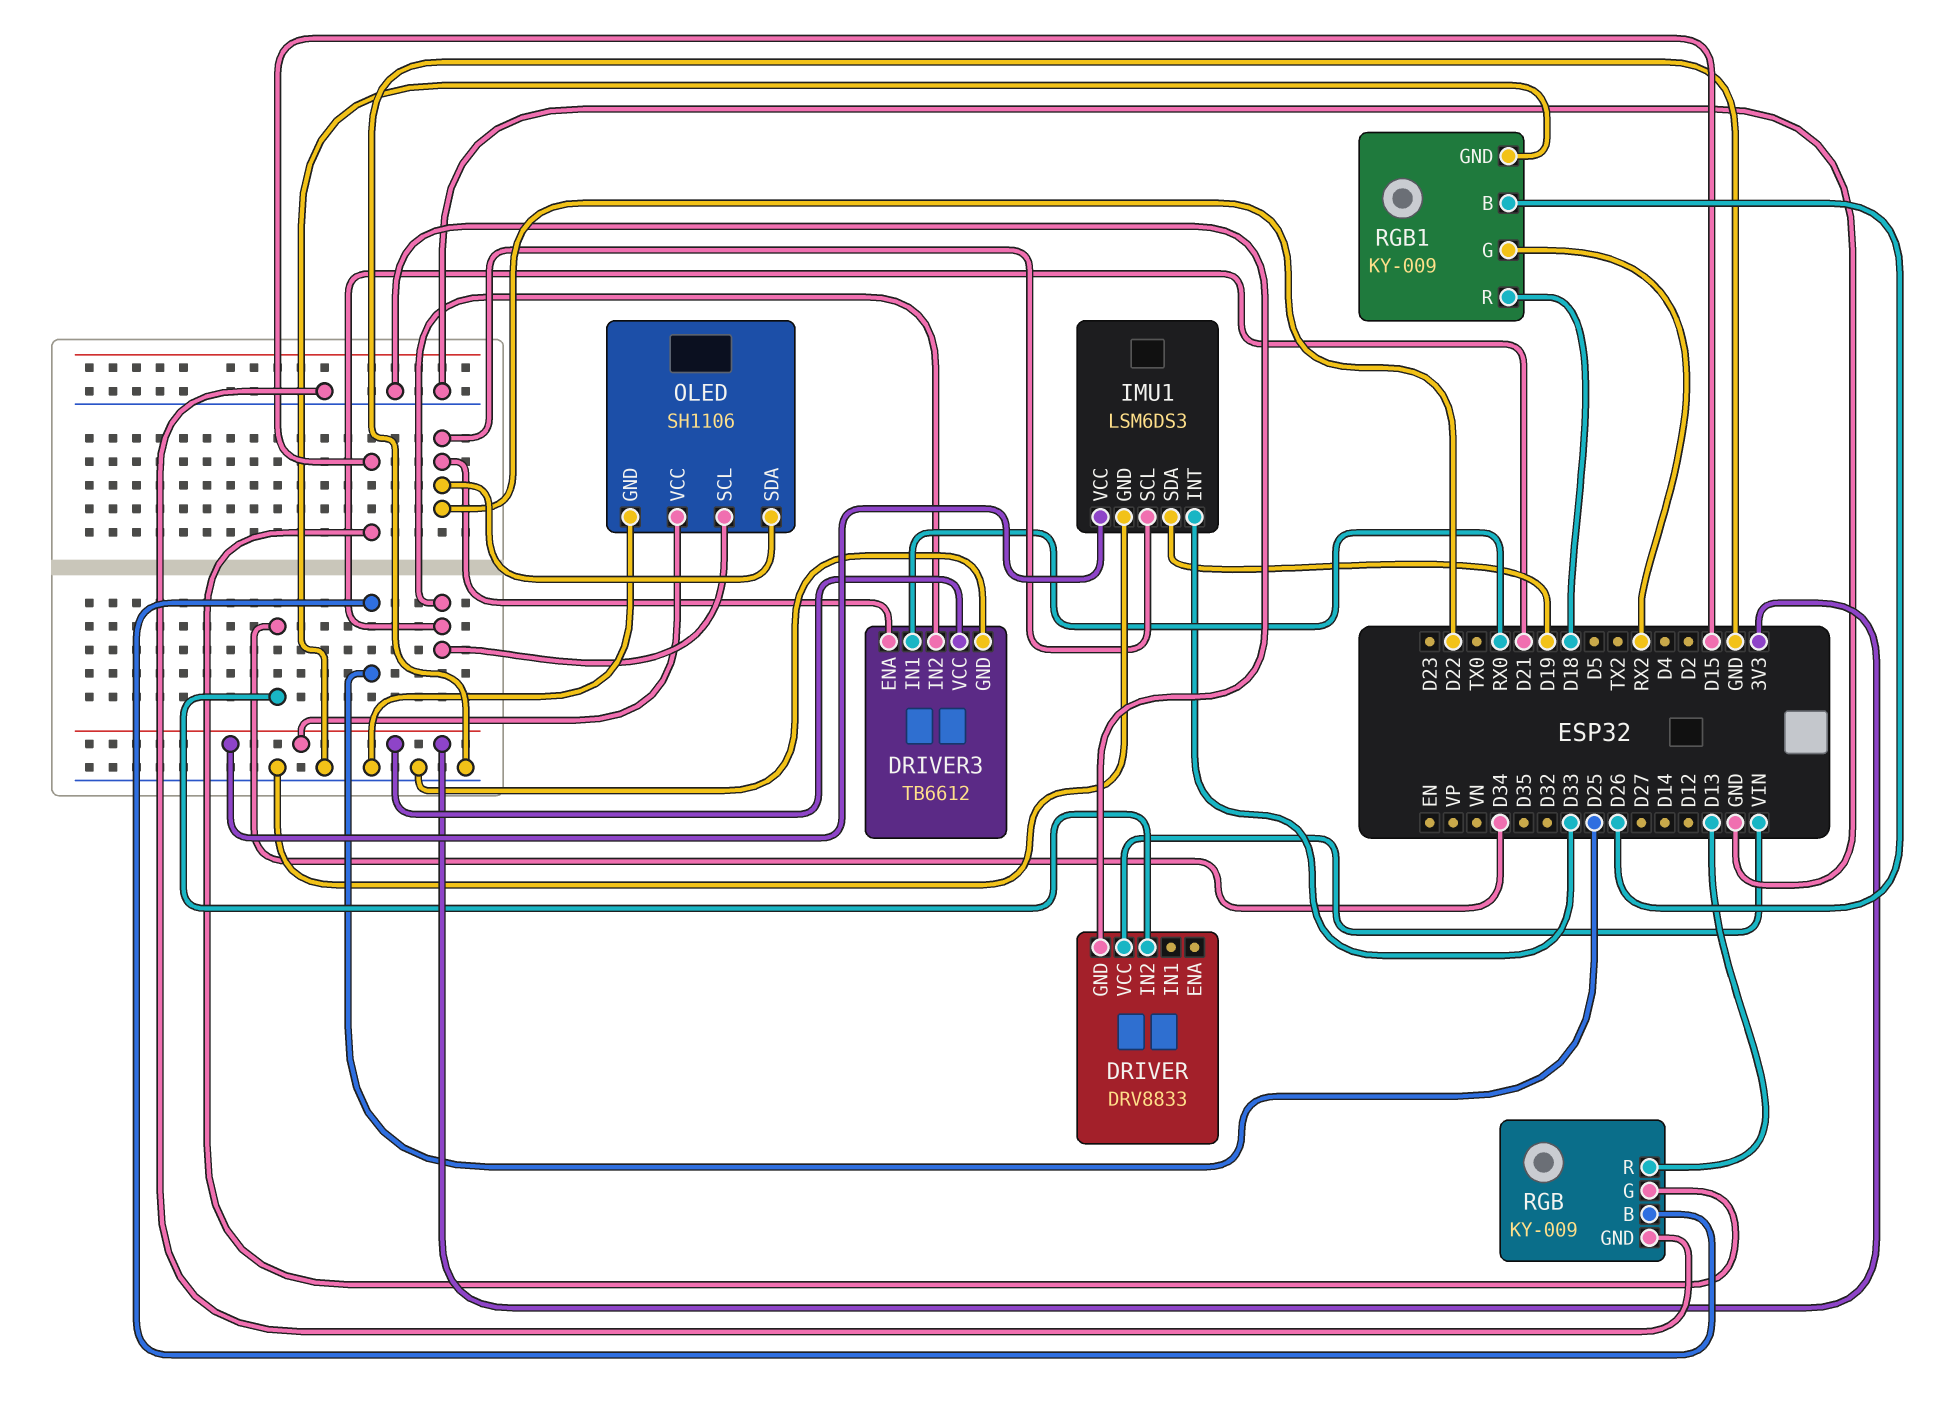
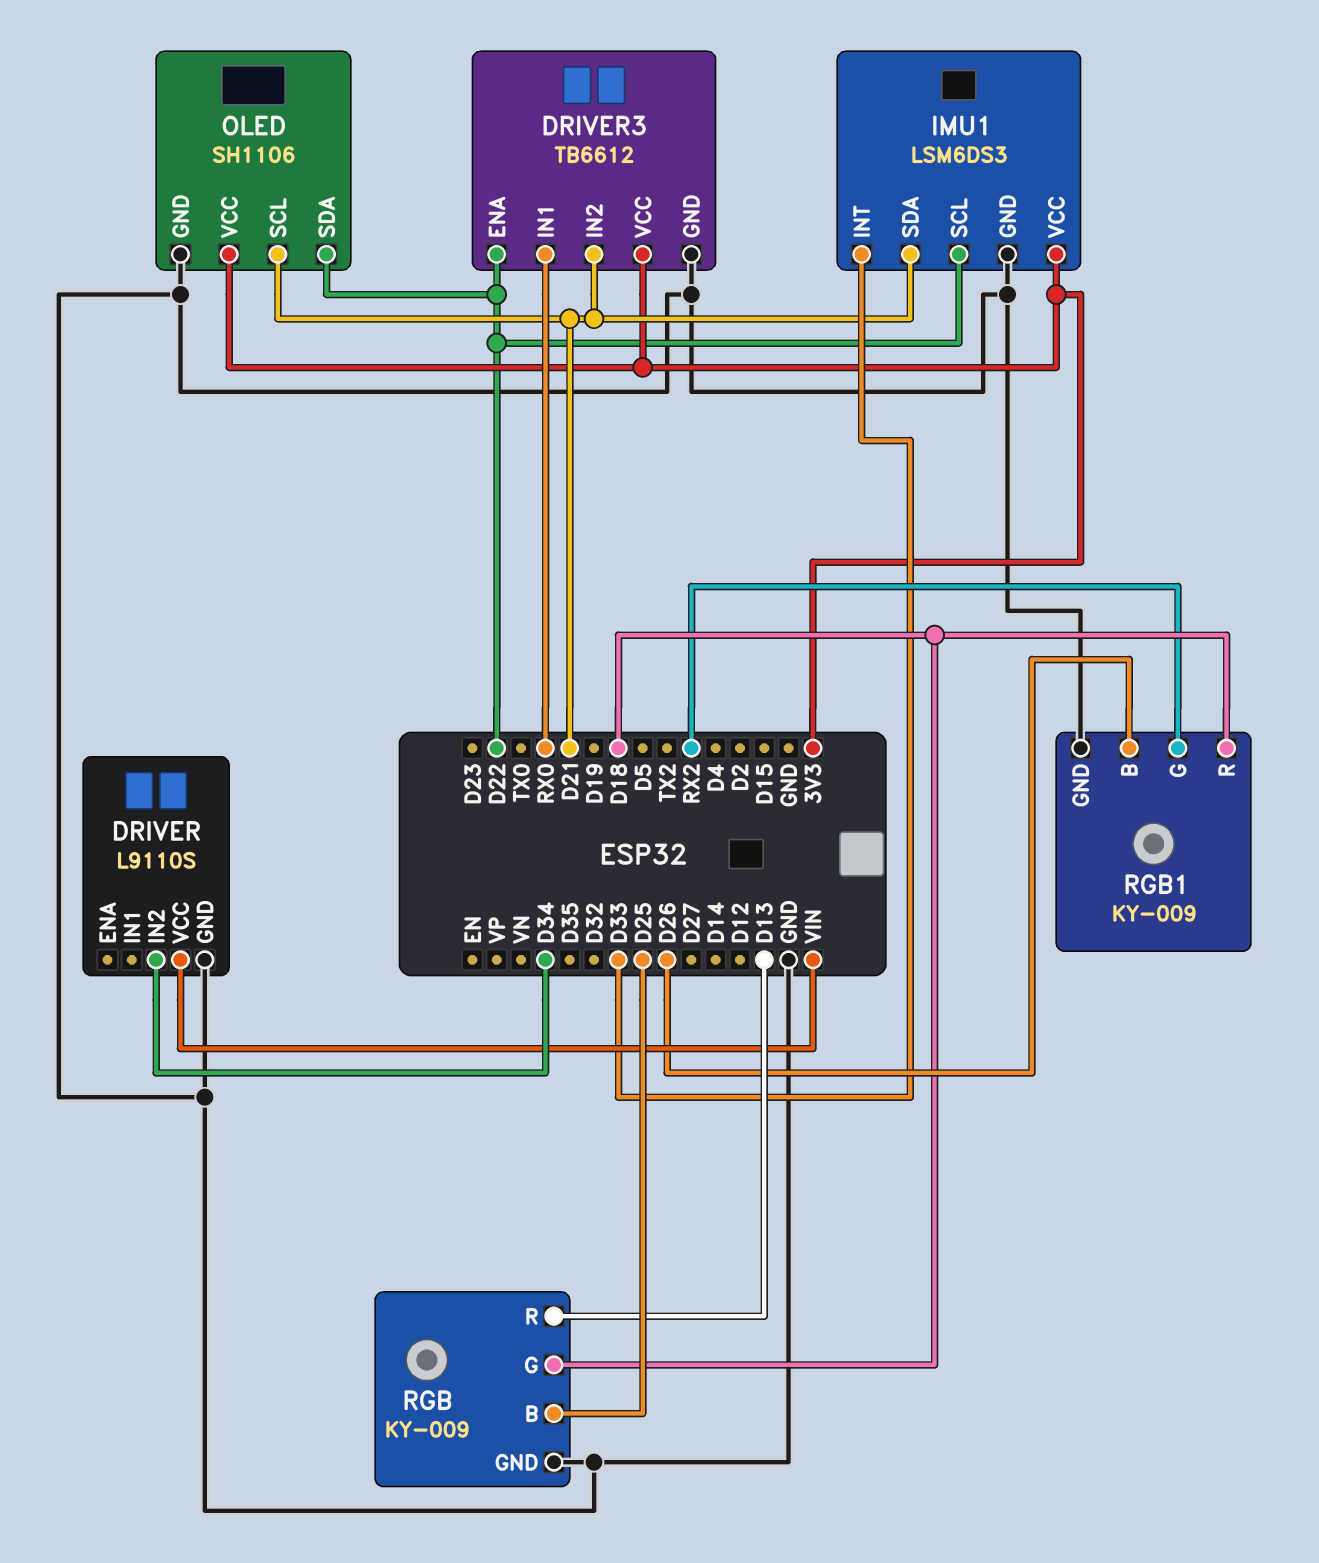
DRIVER: DRV8833 -> L9110S
IMU1 pin SDA: D19 -> D21
RGB pin G: D15 -> D18

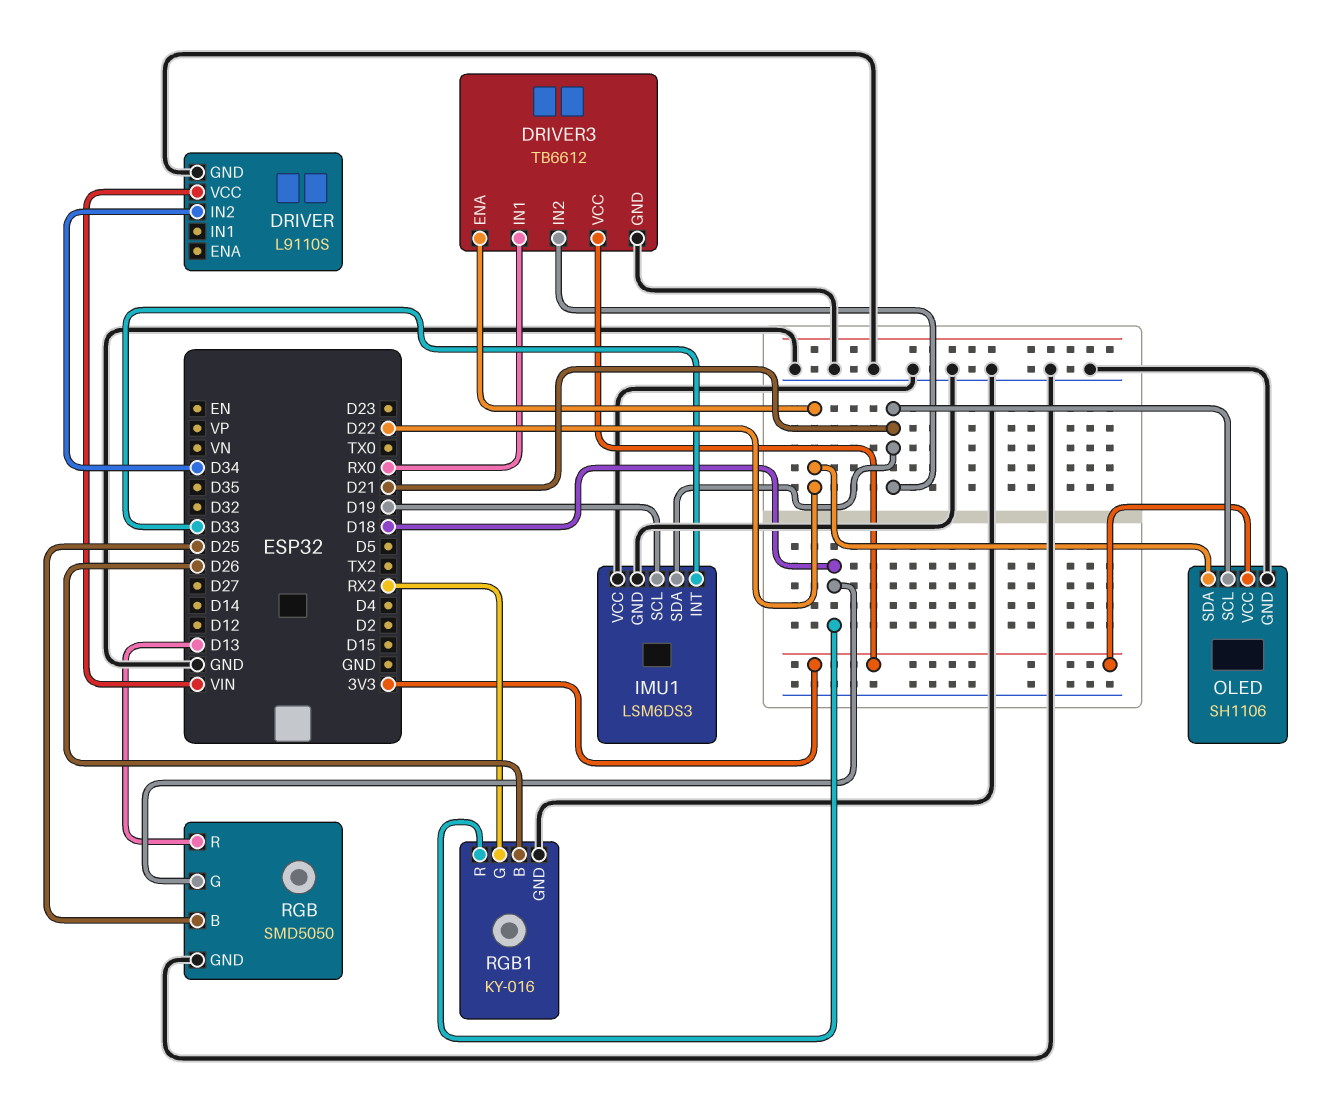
IMU1 pin SCL: D22 -> D19
IMU1 pin VCC: 3V3 -> GND
RGB: KY-009 -> SMD5050
RGB1: KY-009 -> KY-016

